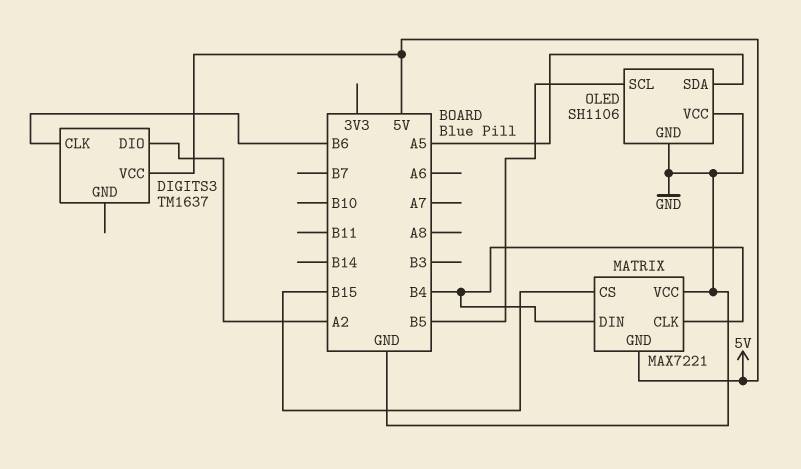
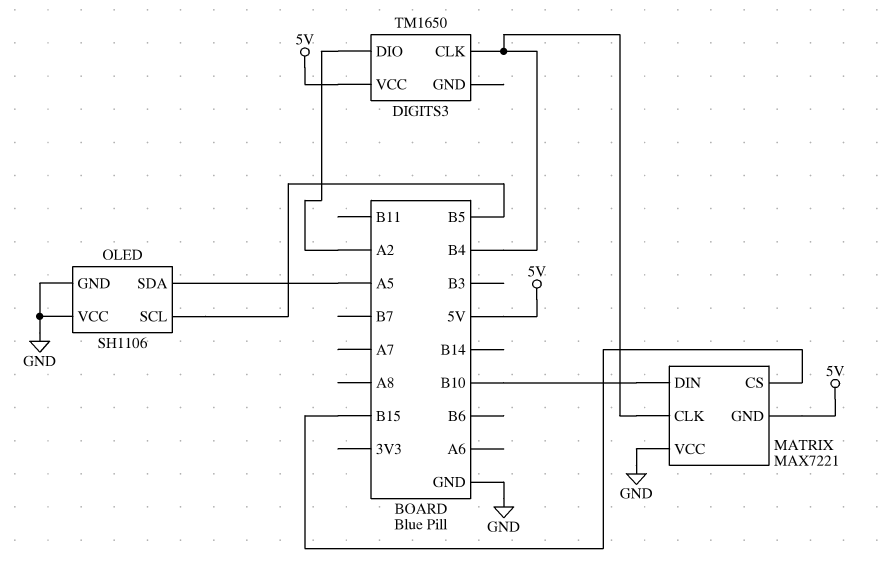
DIGITS3: TM1637 -> TM1650
DIGITS3 pin CLK: B6 -> B4
MATRIX pin DIN: B4 -> B10

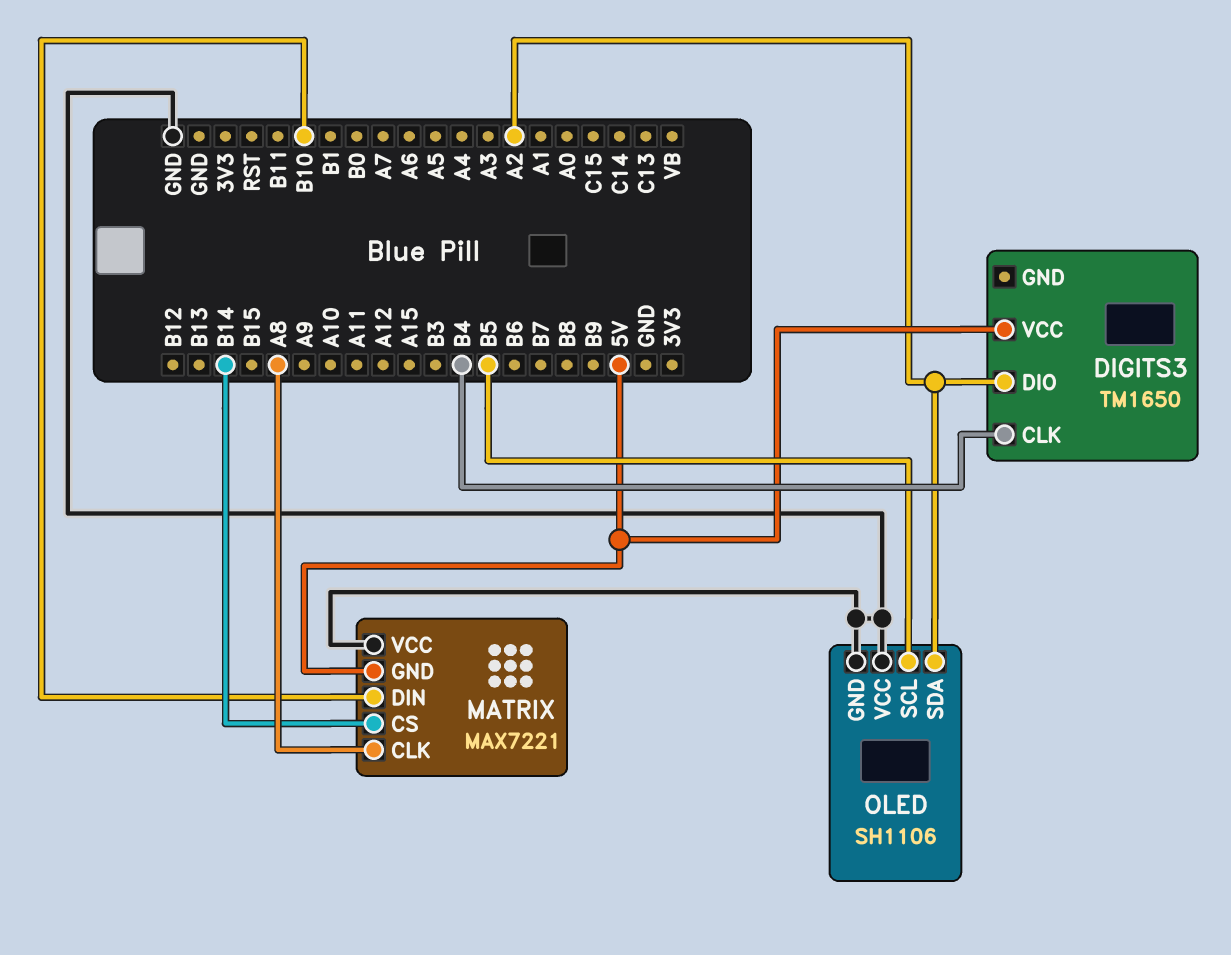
MATRIX pin CLK: B4 -> A8
MATRIX pin CS: B15 -> B14
OLED pin SDA: A5 -> A2

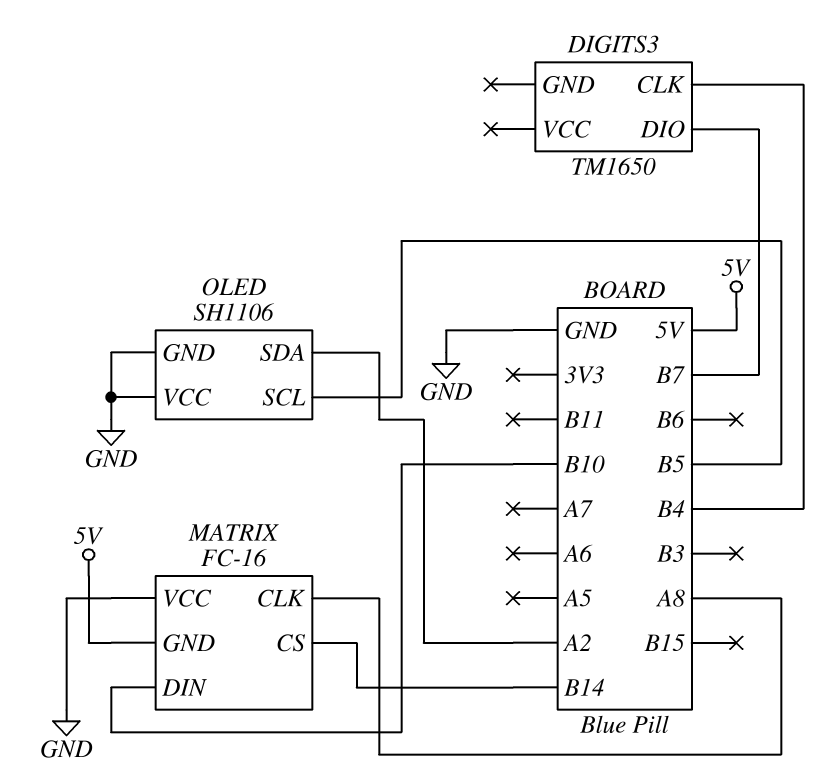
DIGITS3 pin DIO: A2 -> B7
DIGITS3 pin VCC: 5V -> none
MATRIX: MAX7221 -> FC-16

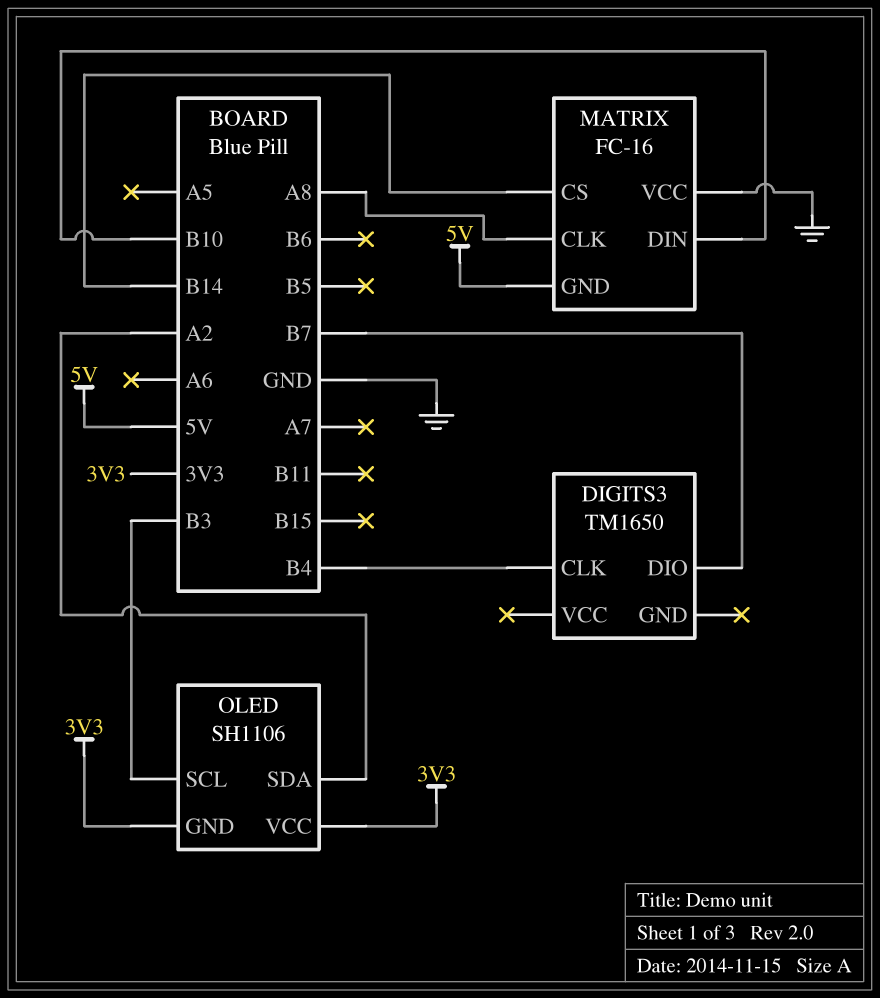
OLED pin GND: GND -> 3V3
OLED pin SCL: B5 -> B3
OLED pin VCC: GND -> 3V3

